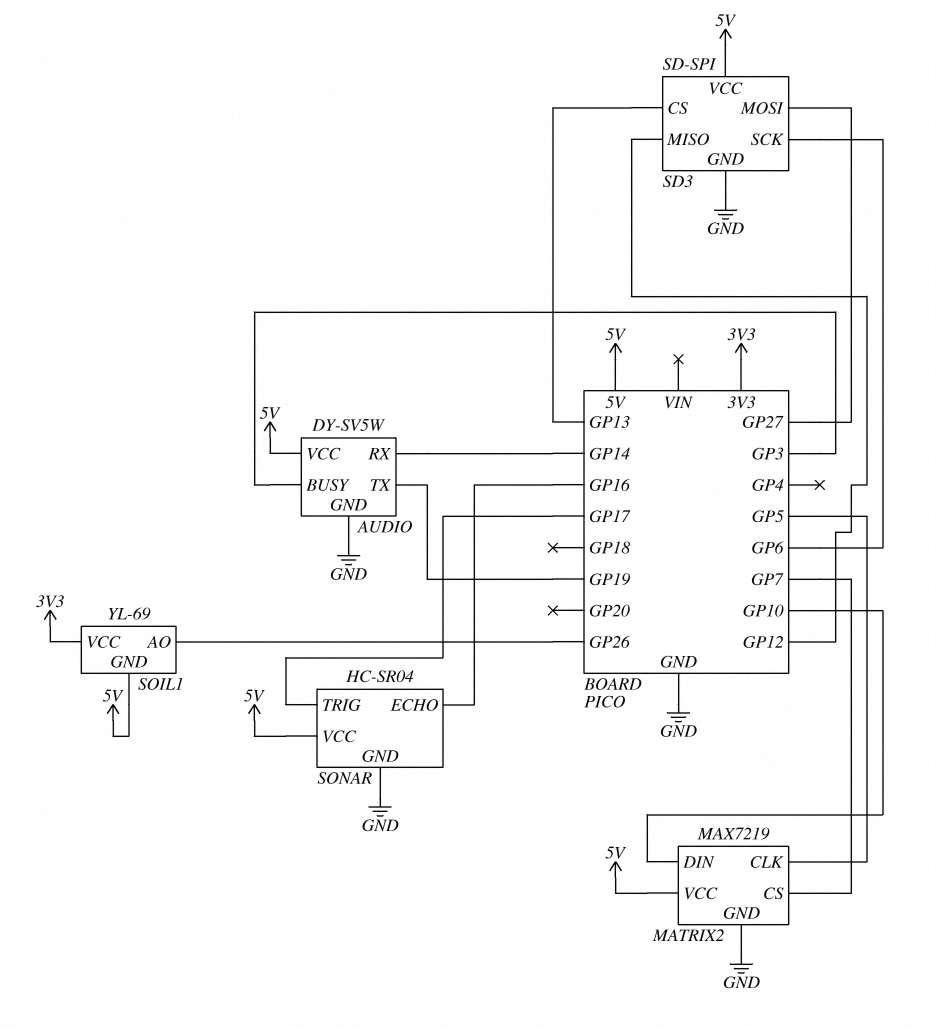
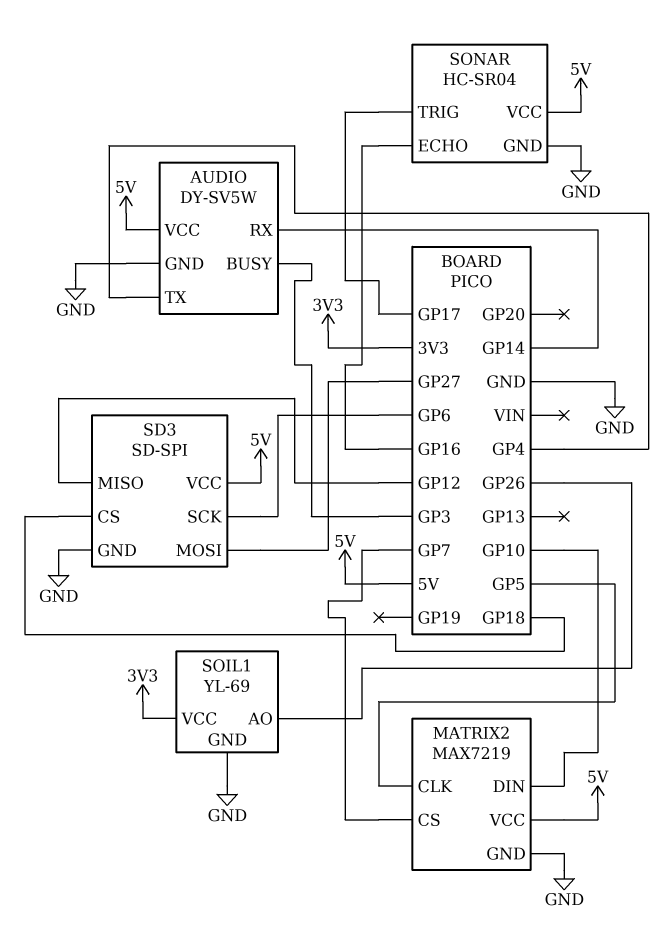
AUDIO pin TX: GP19 -> GP4
SD3 pin CS: GP13 -> GP18
SOIL1 pin GND: 5V -> GND

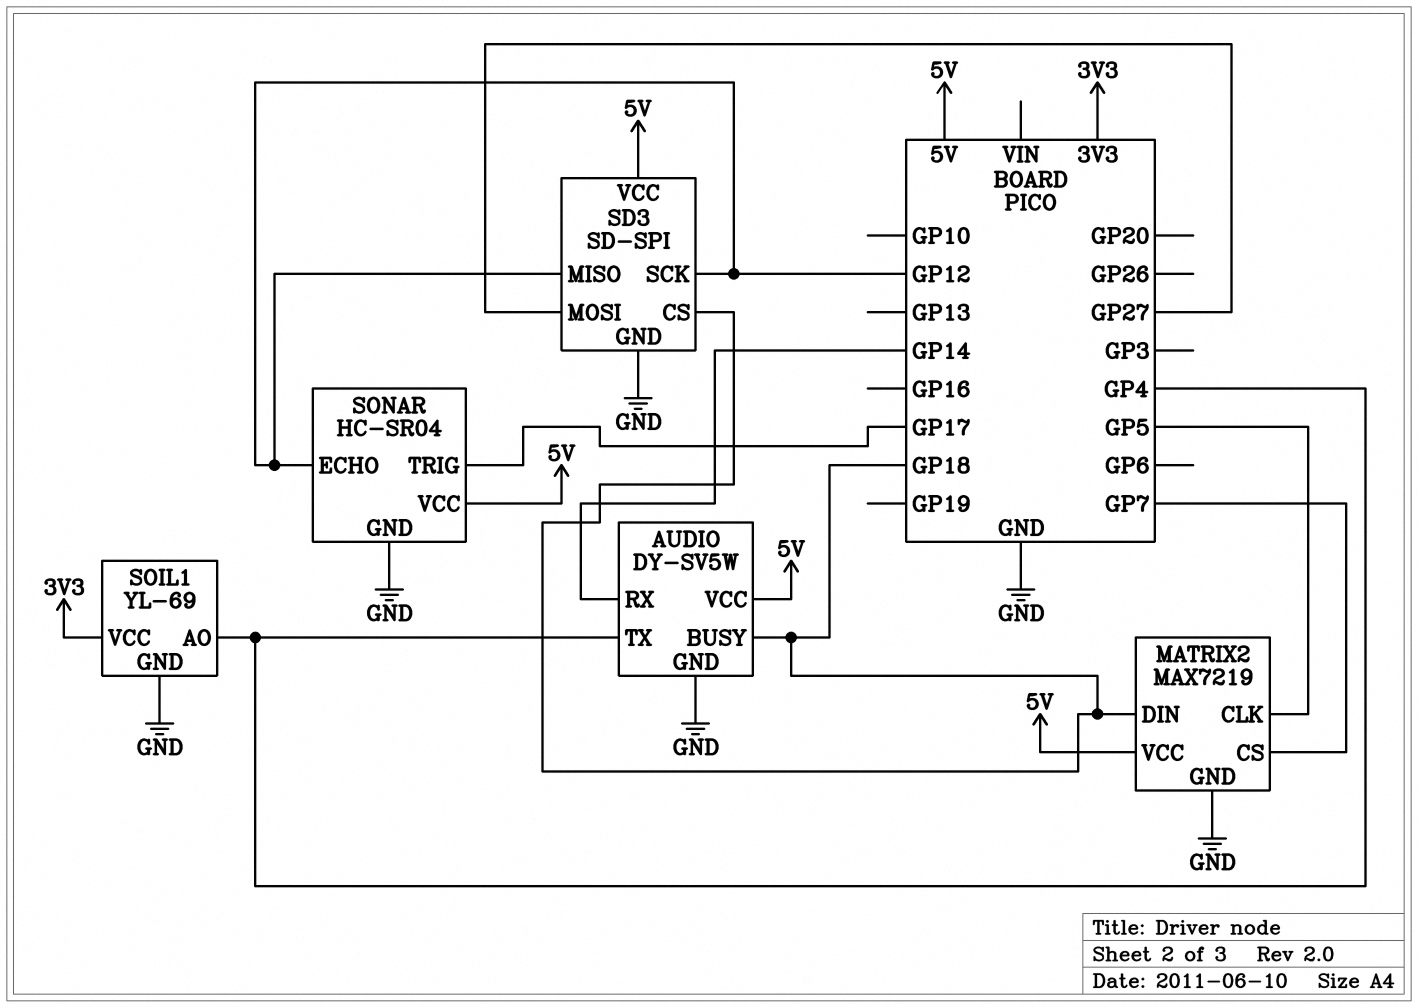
AUDIO pin BUSY: GP3 -> GP18
MATRIX2 pin DIN: GP10 -> GP18
SD3 pin SCK: GP6 -> GP12
SOIL1 pin AO: GP26 -> GP4
SONAR pin ECHO: GP16 -> GP12

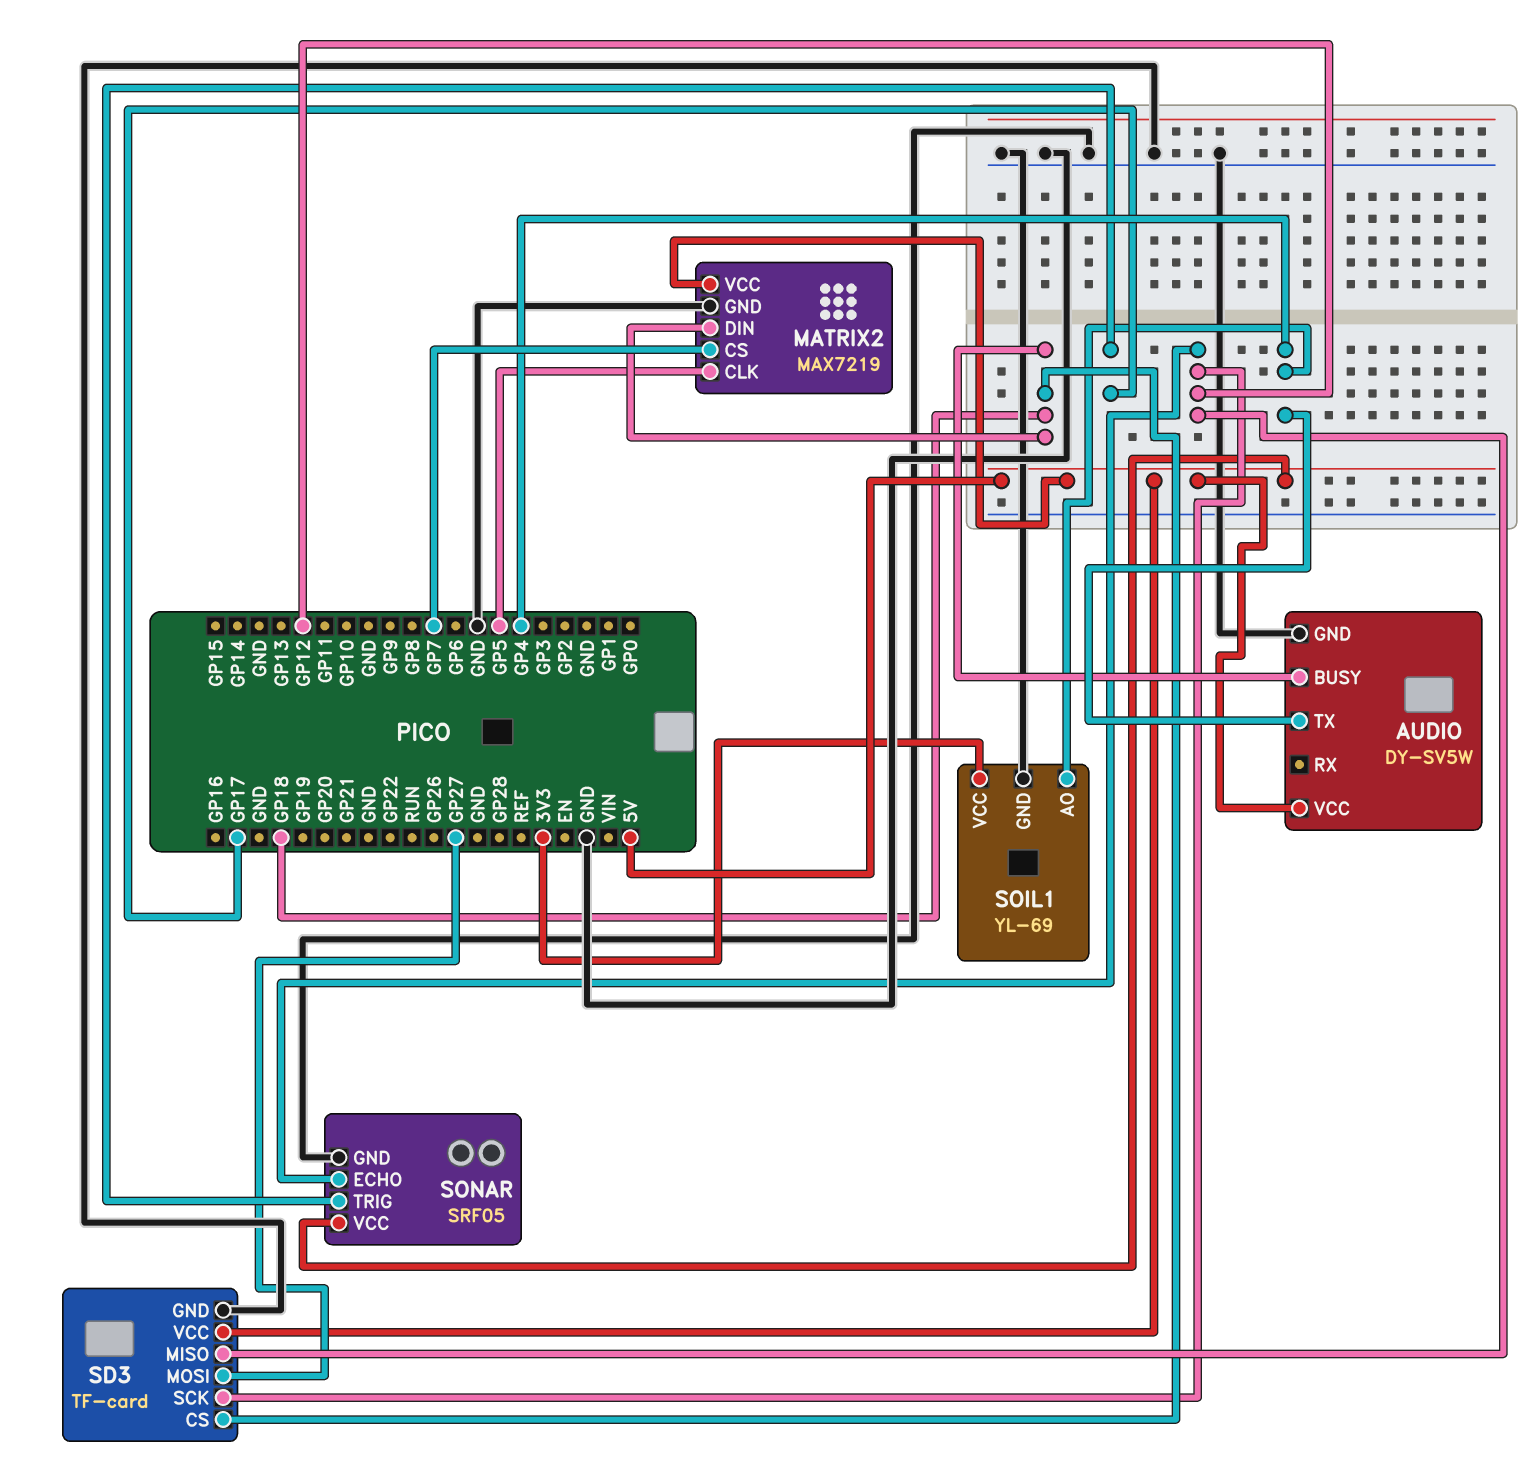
AUDIO pin RX: GP14 -> none
SD3: SD-SPI -> TF-card
SONAR: HC-SR04 -> SRF05

